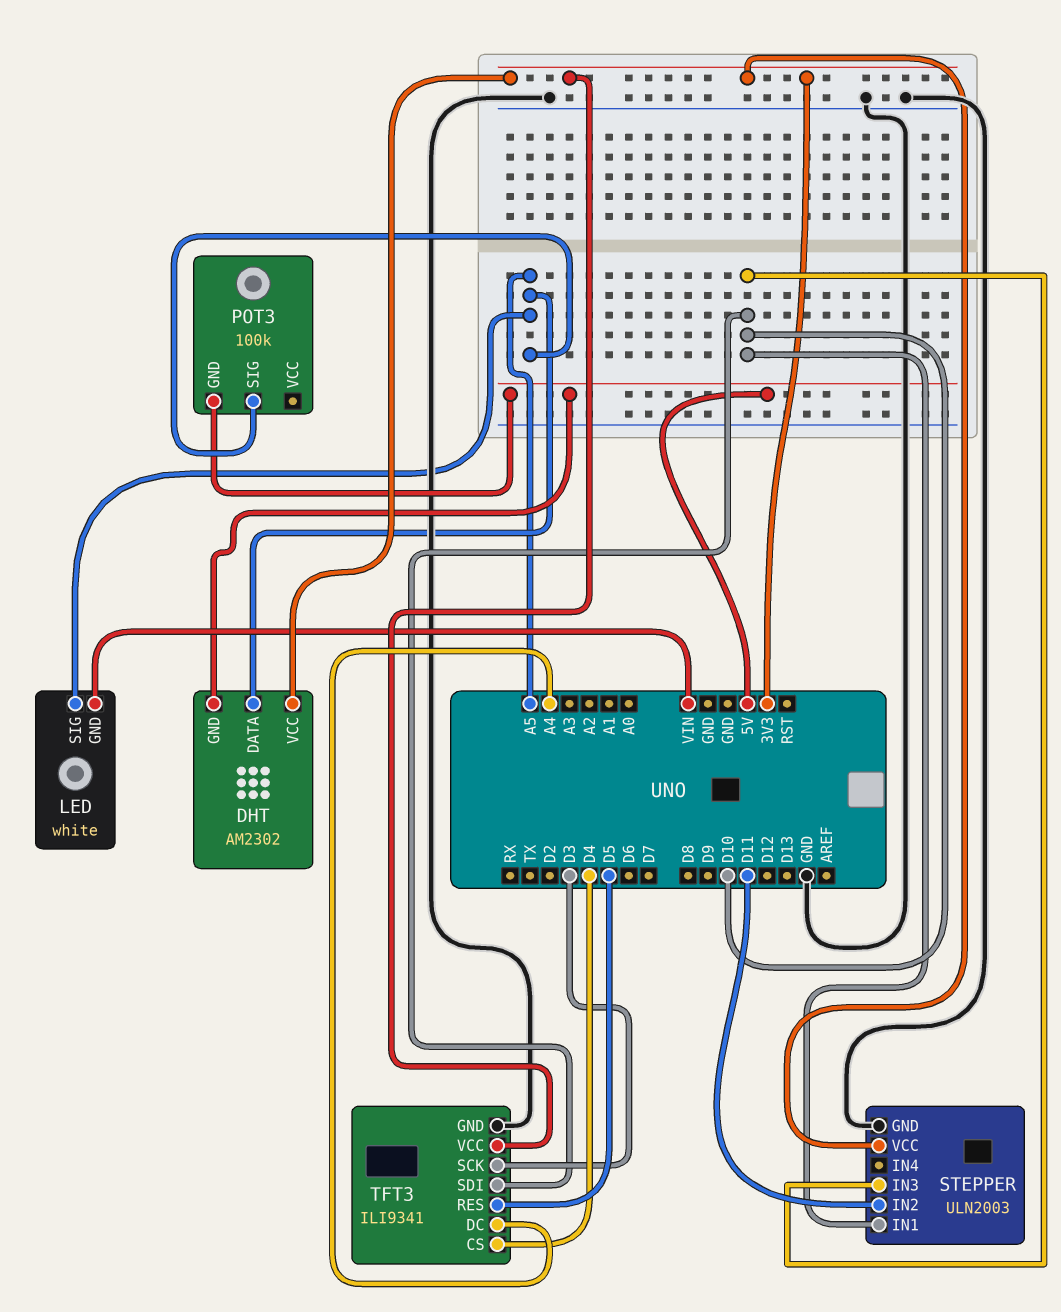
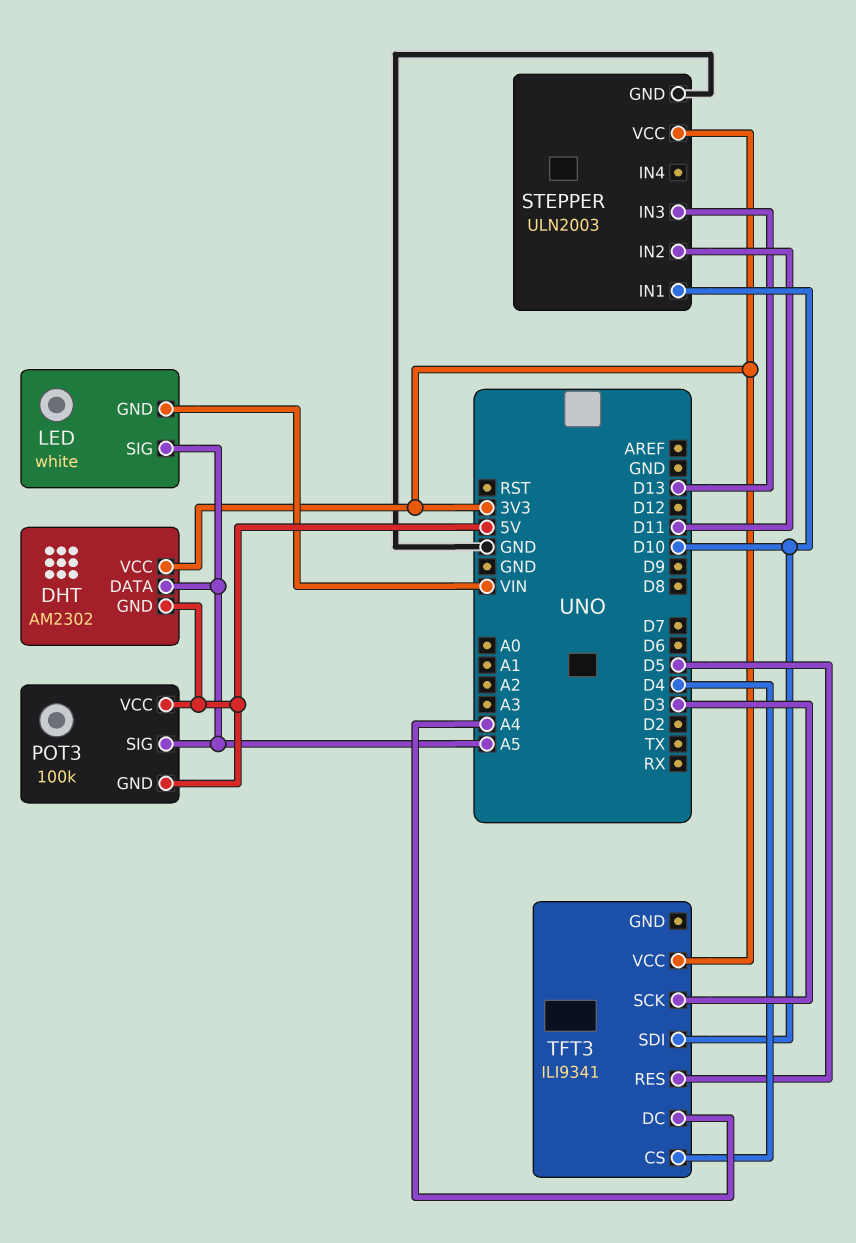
POT3 pin VCC: none -> 5V
STEPPER pin IN3: D10 -> D13
TFT3 pin GND: GND -> none

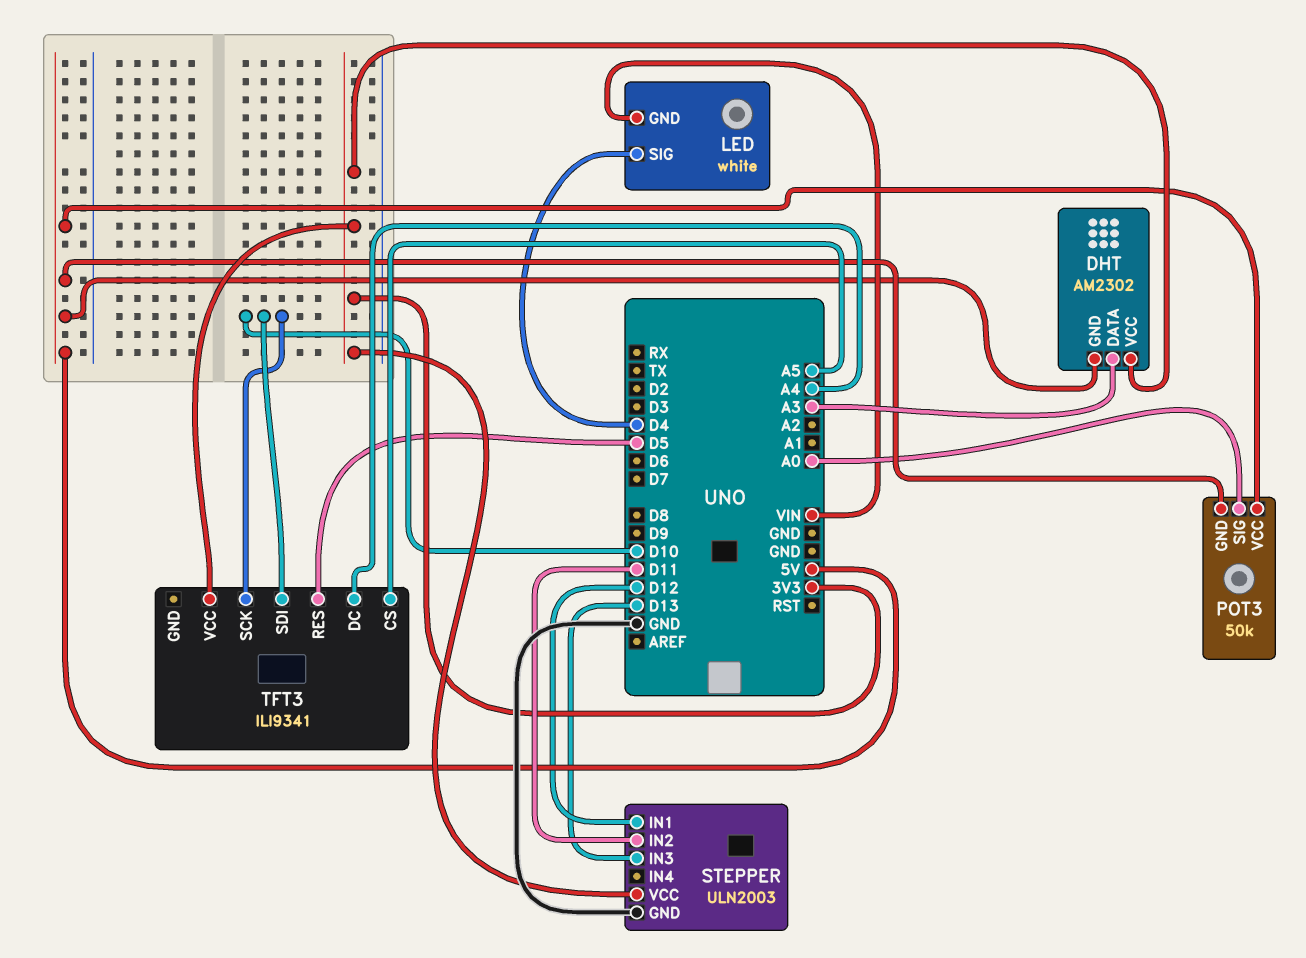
DHT pin DATA: A5 -> A3
LED pin SIG: A5 -> D4
POT3: 100k -> 50k
POT3 pin SIG: A5 -> A0
STEPPER pin IN1: D10 -> D12
TFT3 pin CS: D4 -> A5
TFT3 pin SCK: D3 -> D10

